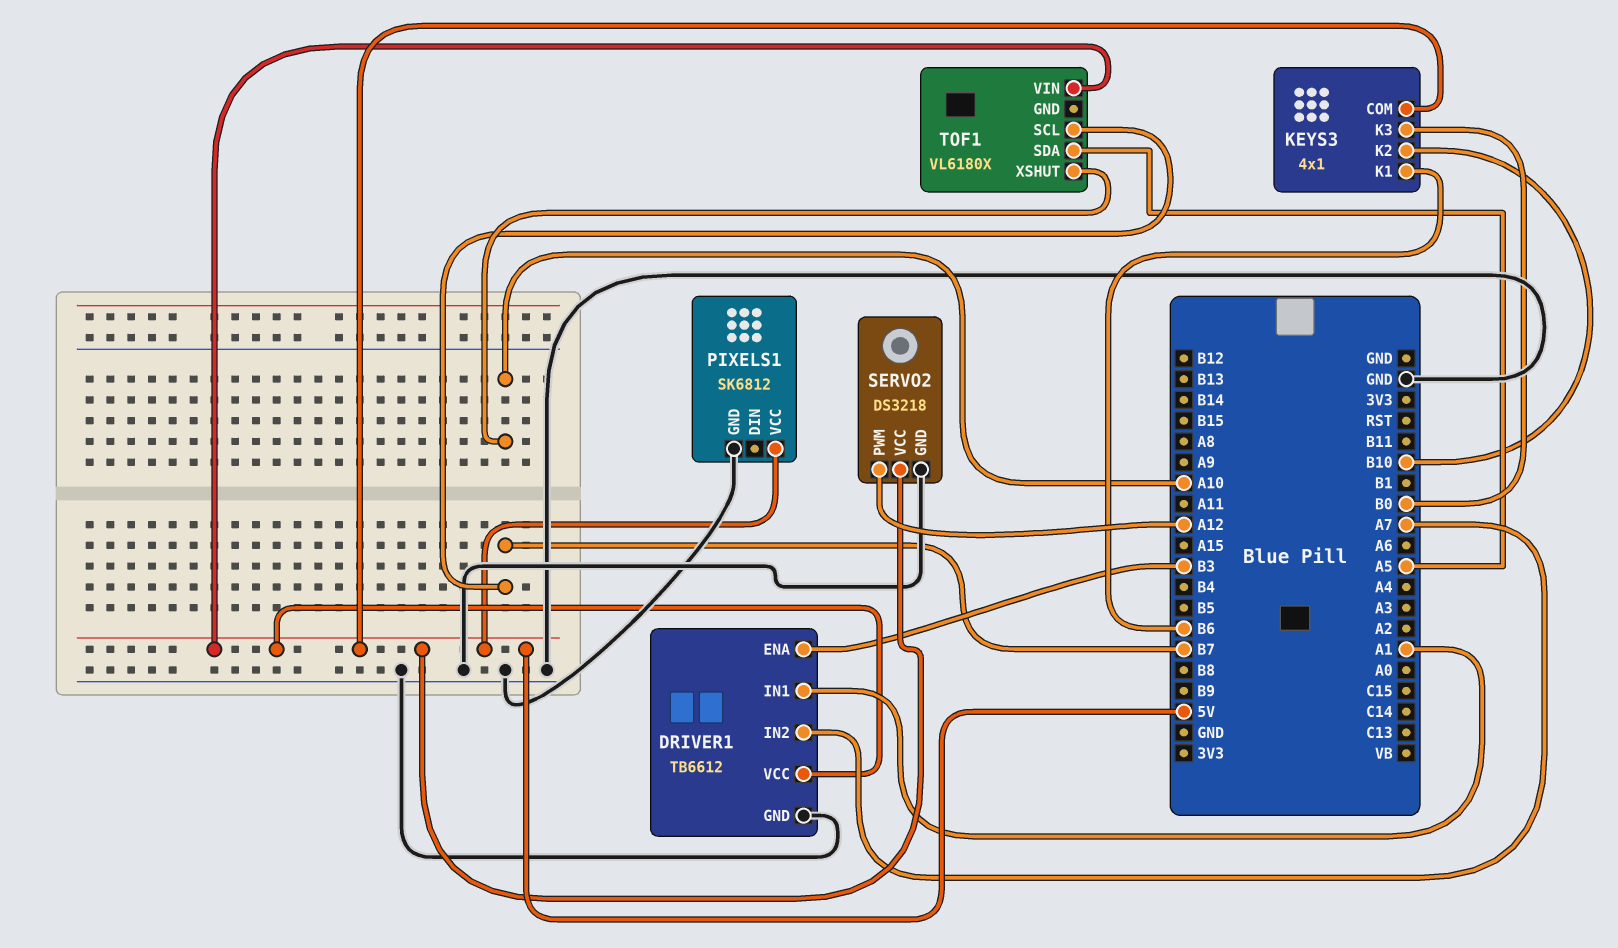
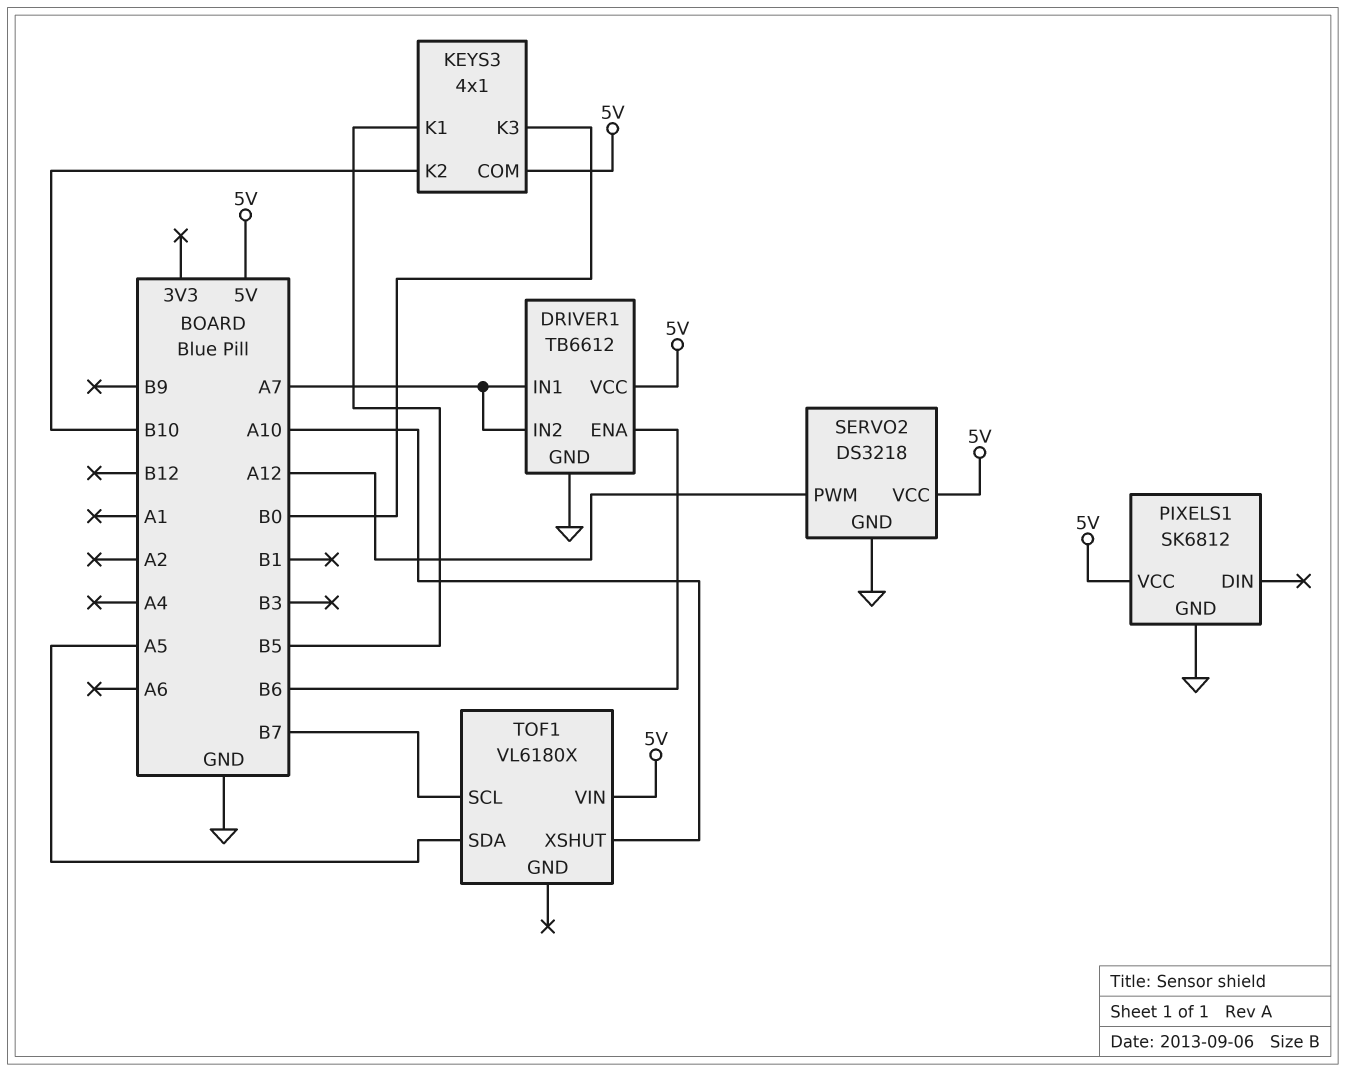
DRIVER1 pin ENA: B3 -> B6
DRIVER1 pin IN1: A1 -> A7
KEYS3 pin K1: B6 -> B5

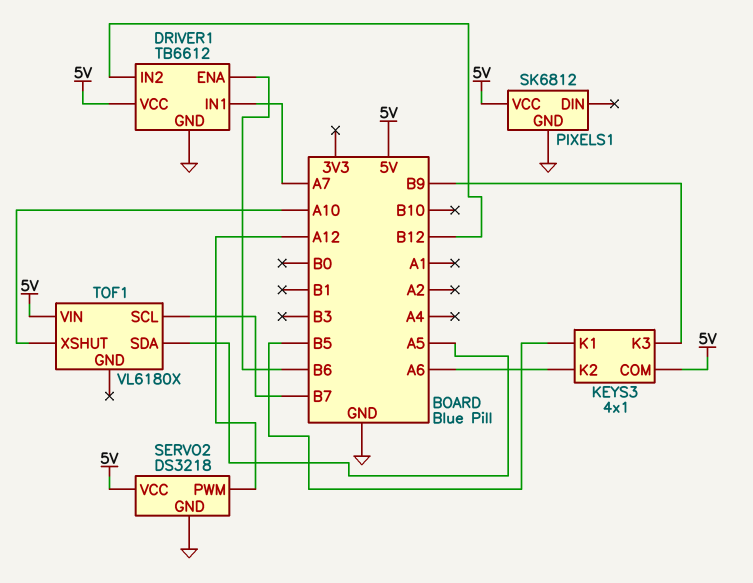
DRIVER1 pin IN2: A7 -> B12
KEYS3 pin K2: B10 -> A6
KEYS3 pin K3: B0 -> B9

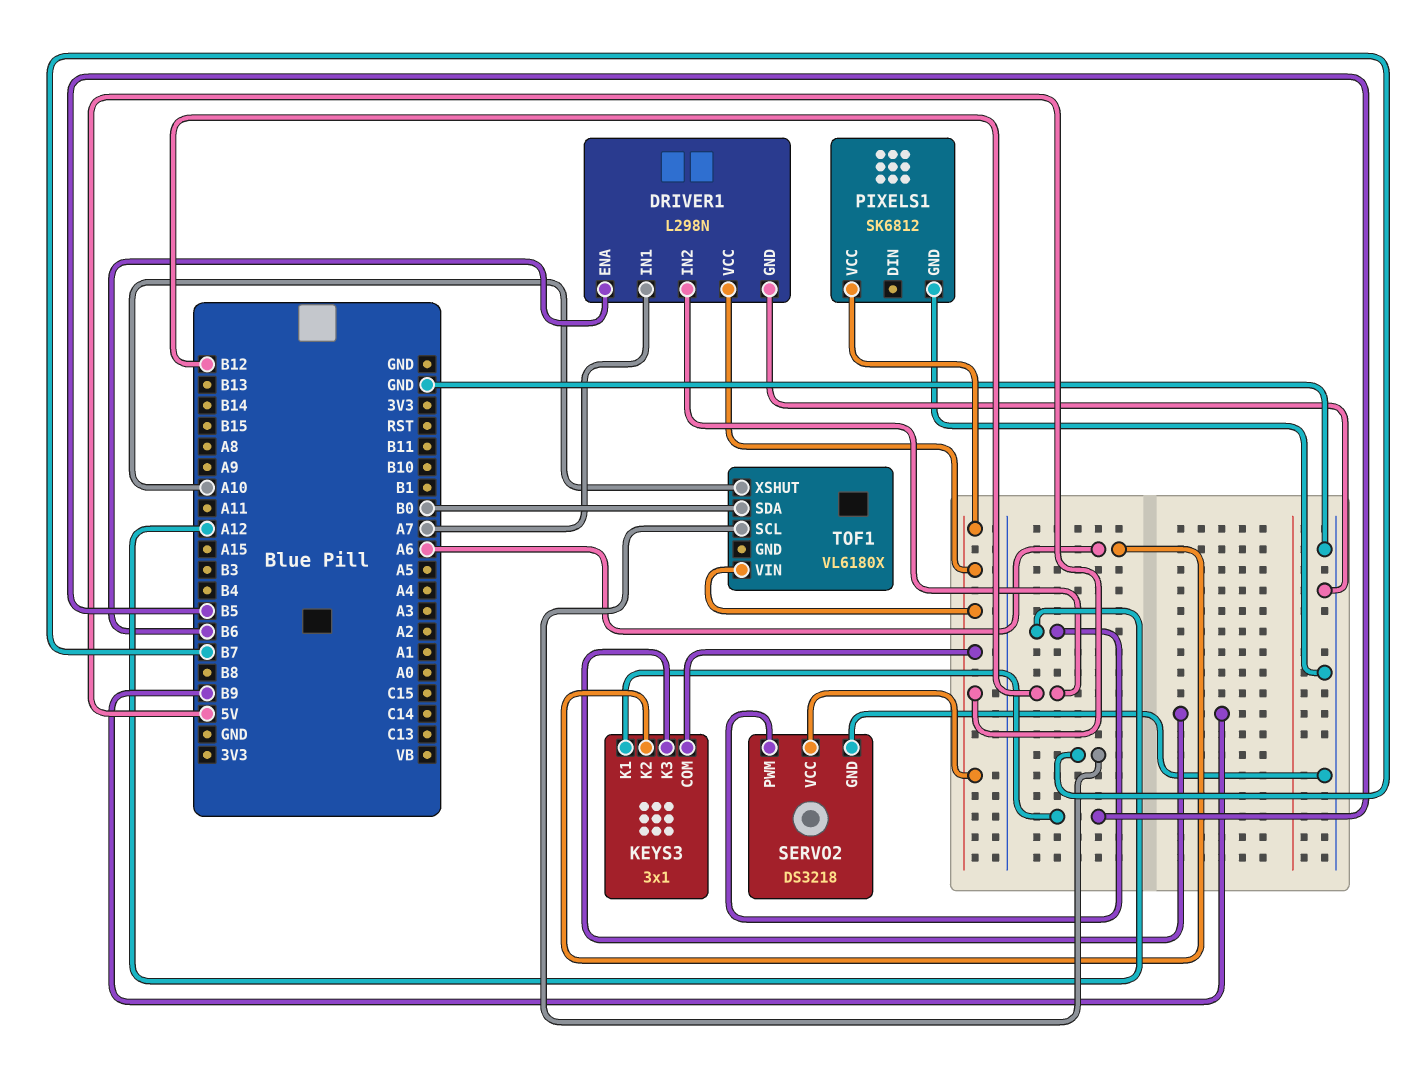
DRIVER1: TB6612 -> L298N
KEYS3: 4x1 -> 3x1
TOF1 pin SDA: A5 -> B0

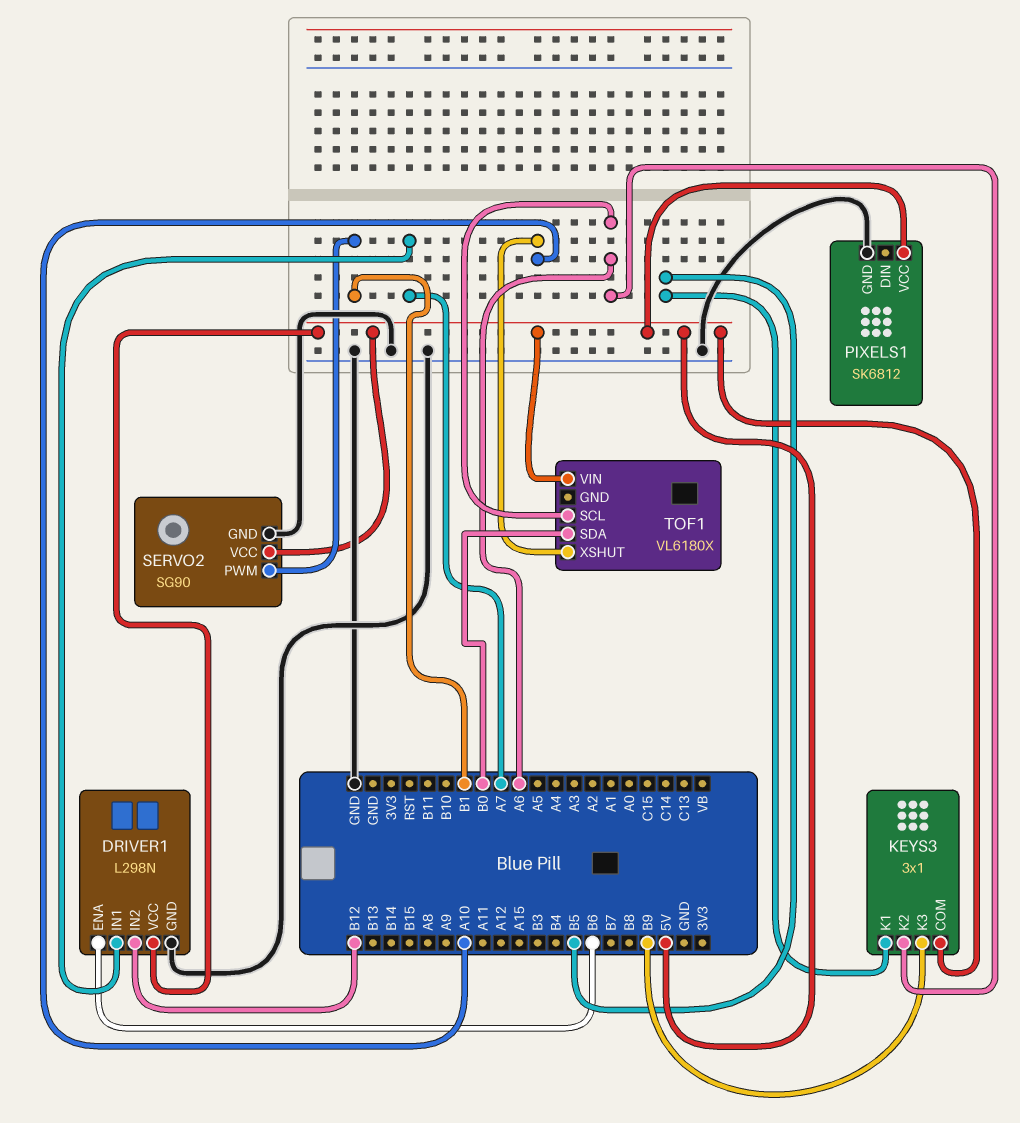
SERVO2: DS3218 -> SG90
SERVO2 pin PWM: A12 -> B1
TOF1 pin SCL: B7 -> A6

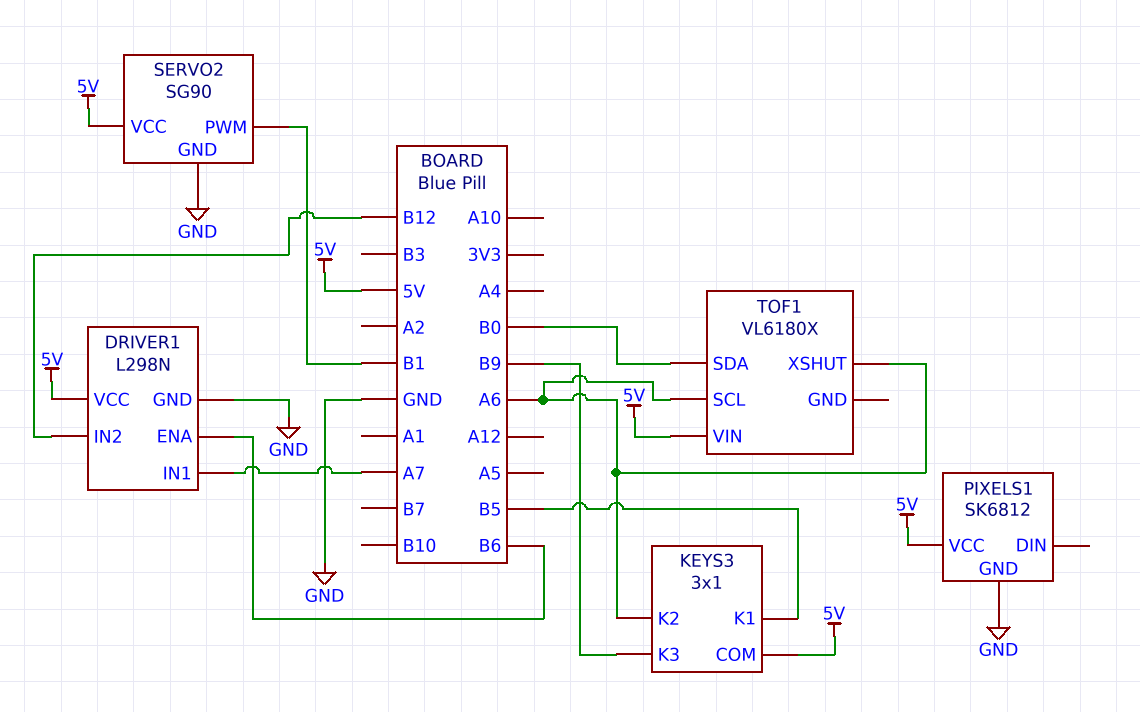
TOF1 pin XSHUT: A10 -> A6

